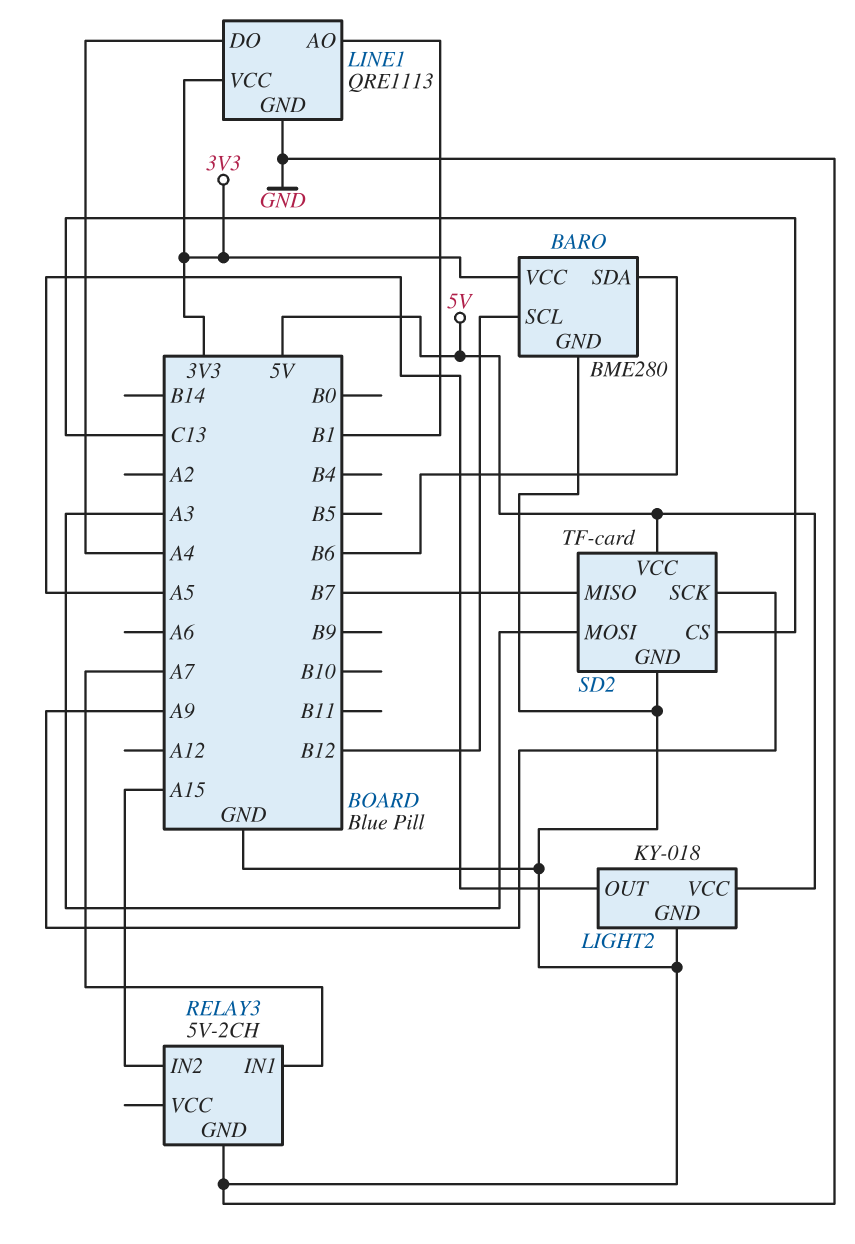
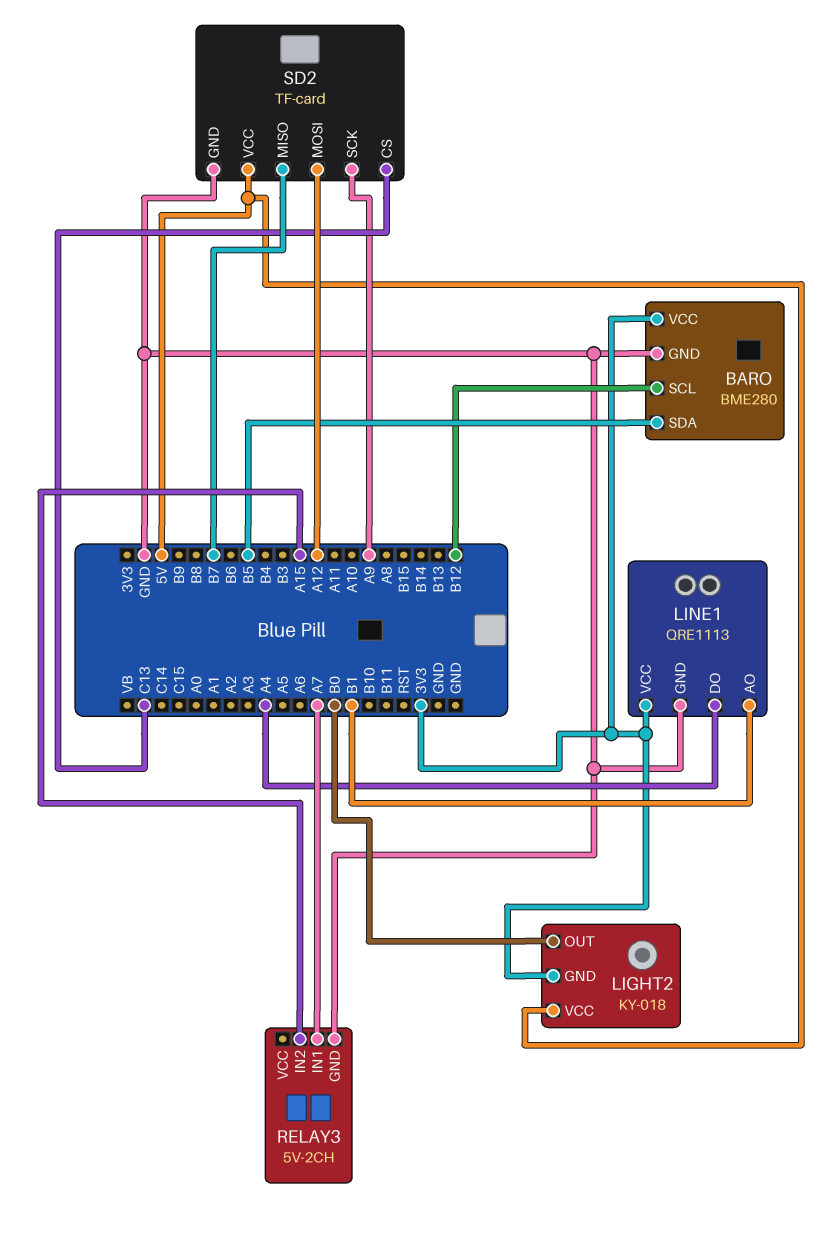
BARO pin SDA: B6 -> B5
LIGHT2 pin GND: GND -> 3V3
LIGHT2 pin OUT: A5 -> B0
SD2 pin MOSI: A3 -> A12

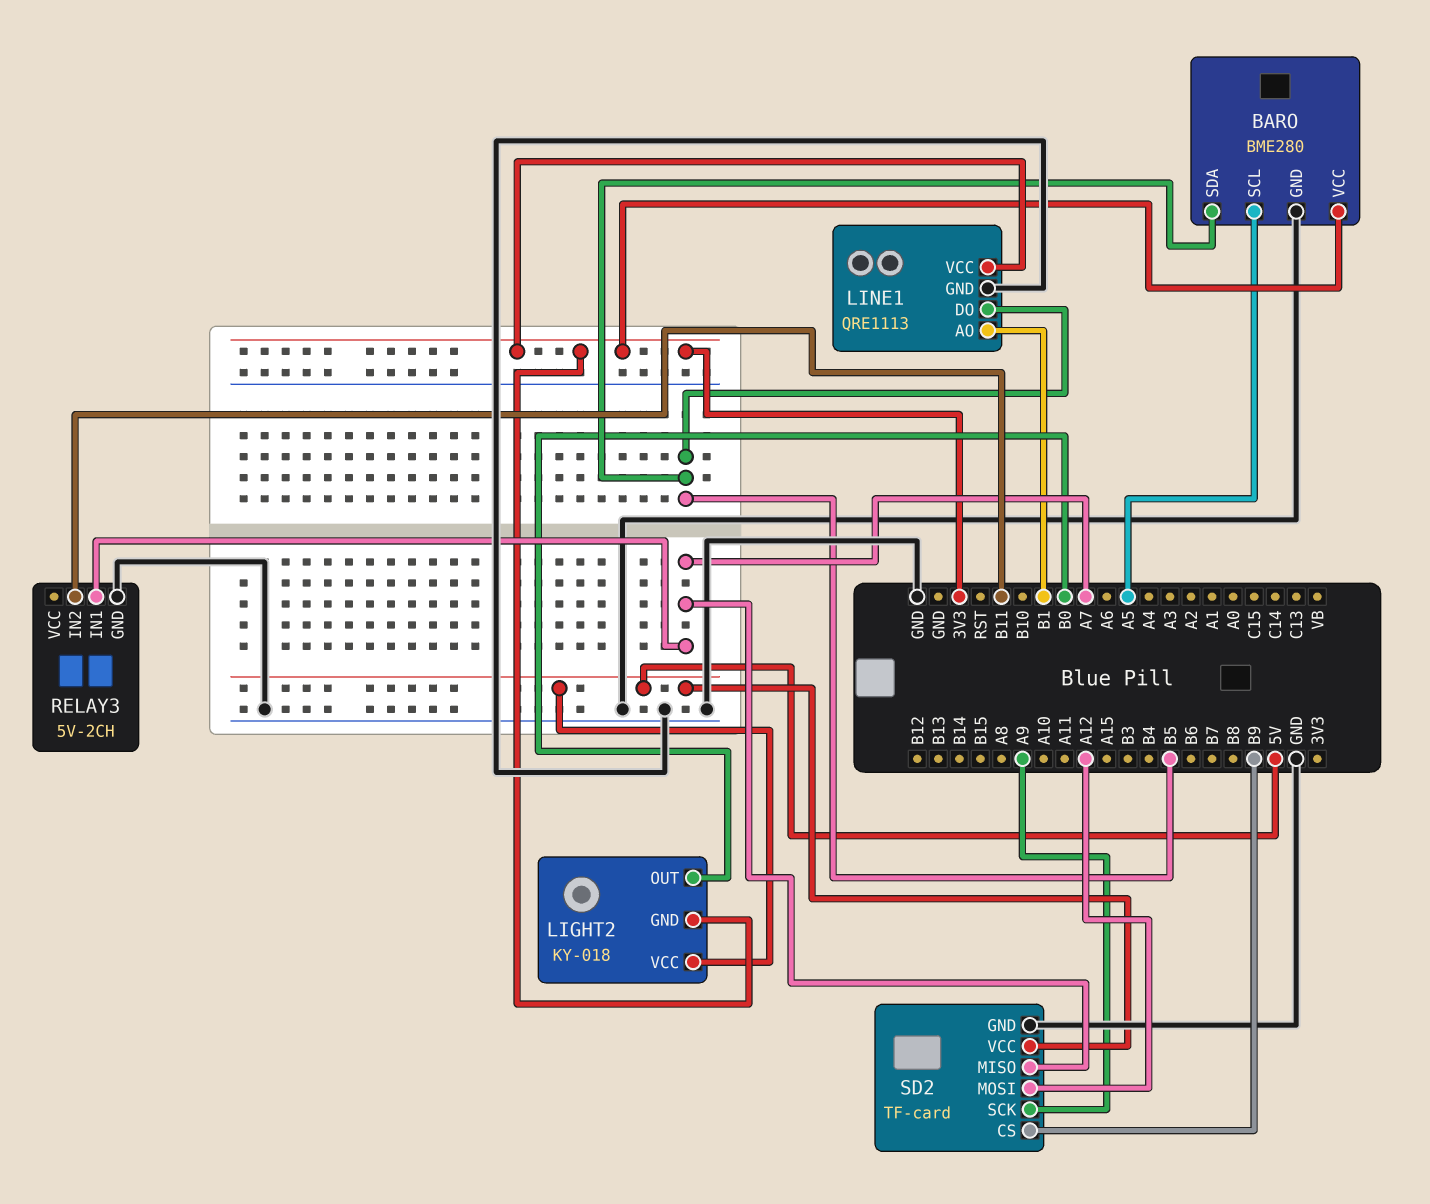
BARO pin SCL: B12 -> A5
LINE1 pin DO: A4 -> B5
RELAY3 pin IN2: A15 -> B11
SD2 pin CS: C13 -> B9
SD2 pin MISO: B7 -> A7

